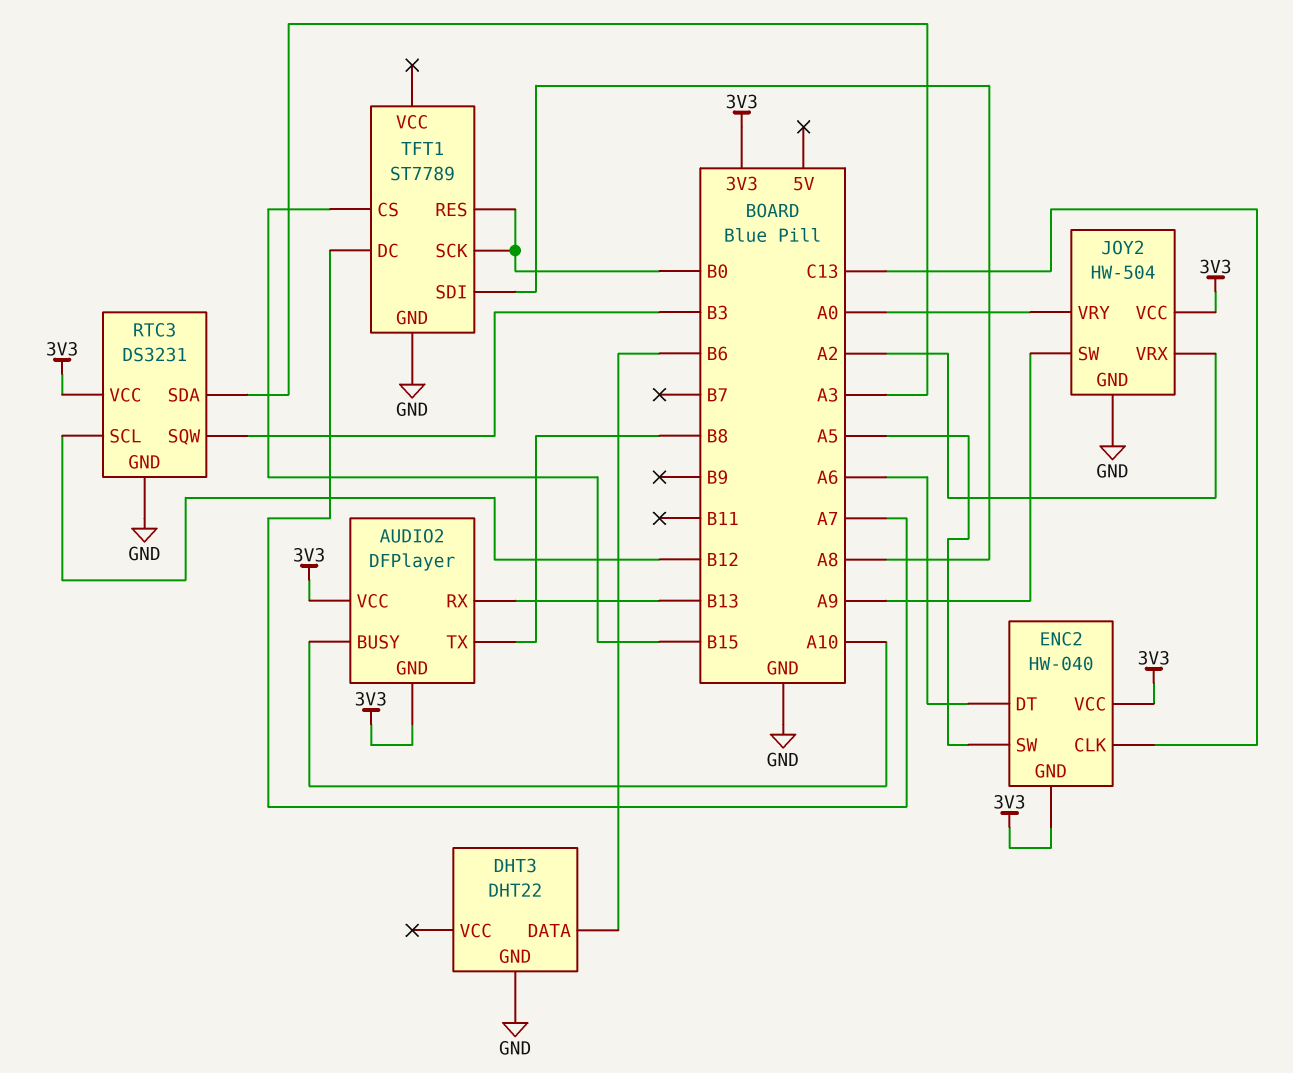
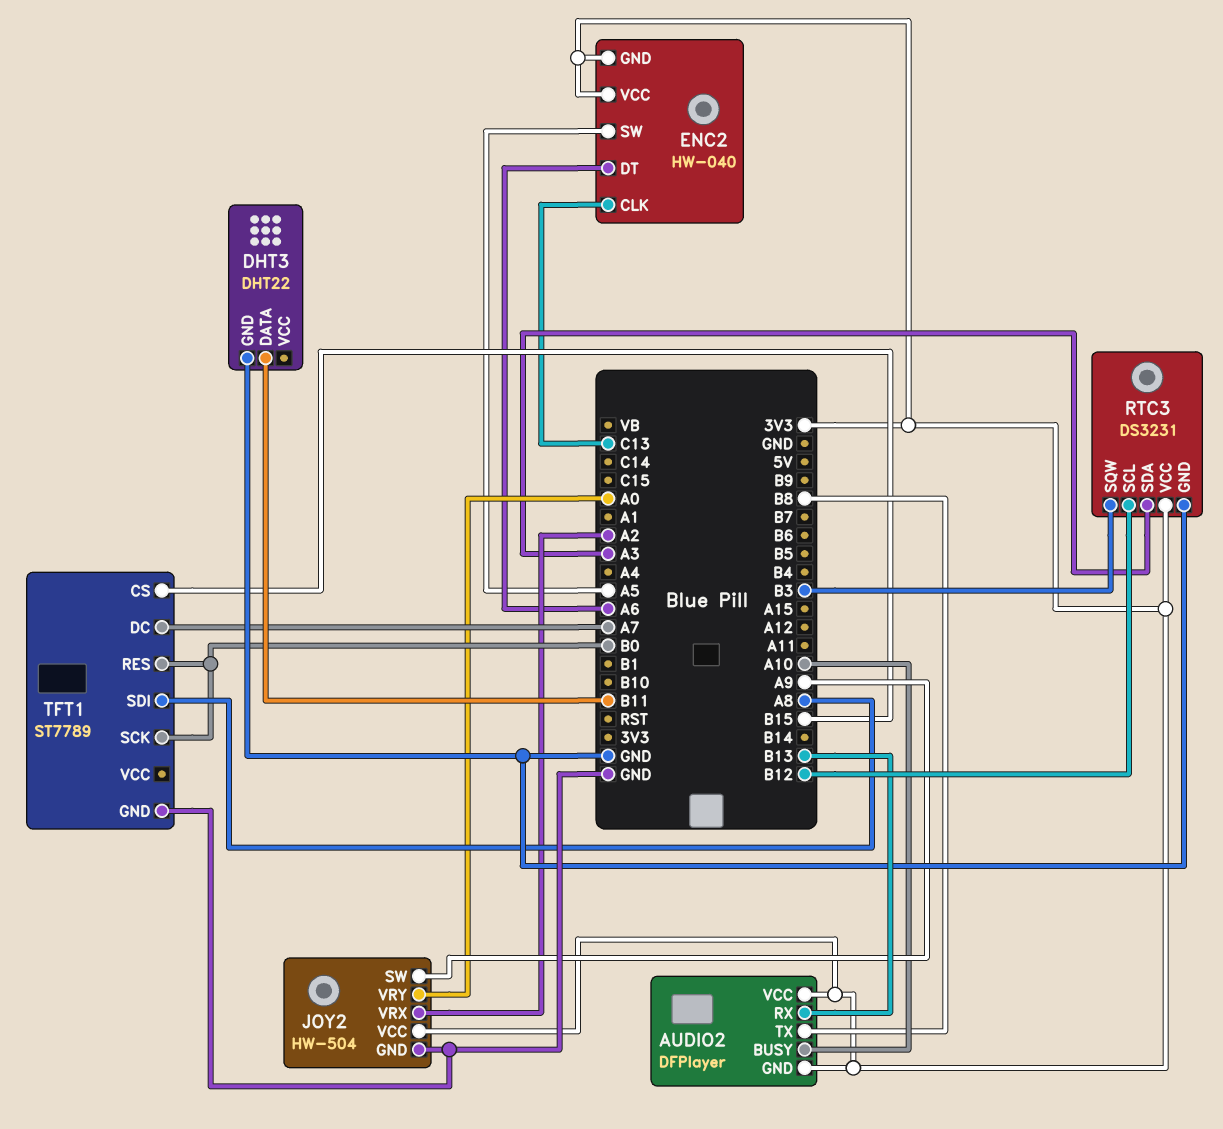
DHT3 pin DATA: B6 -> B11

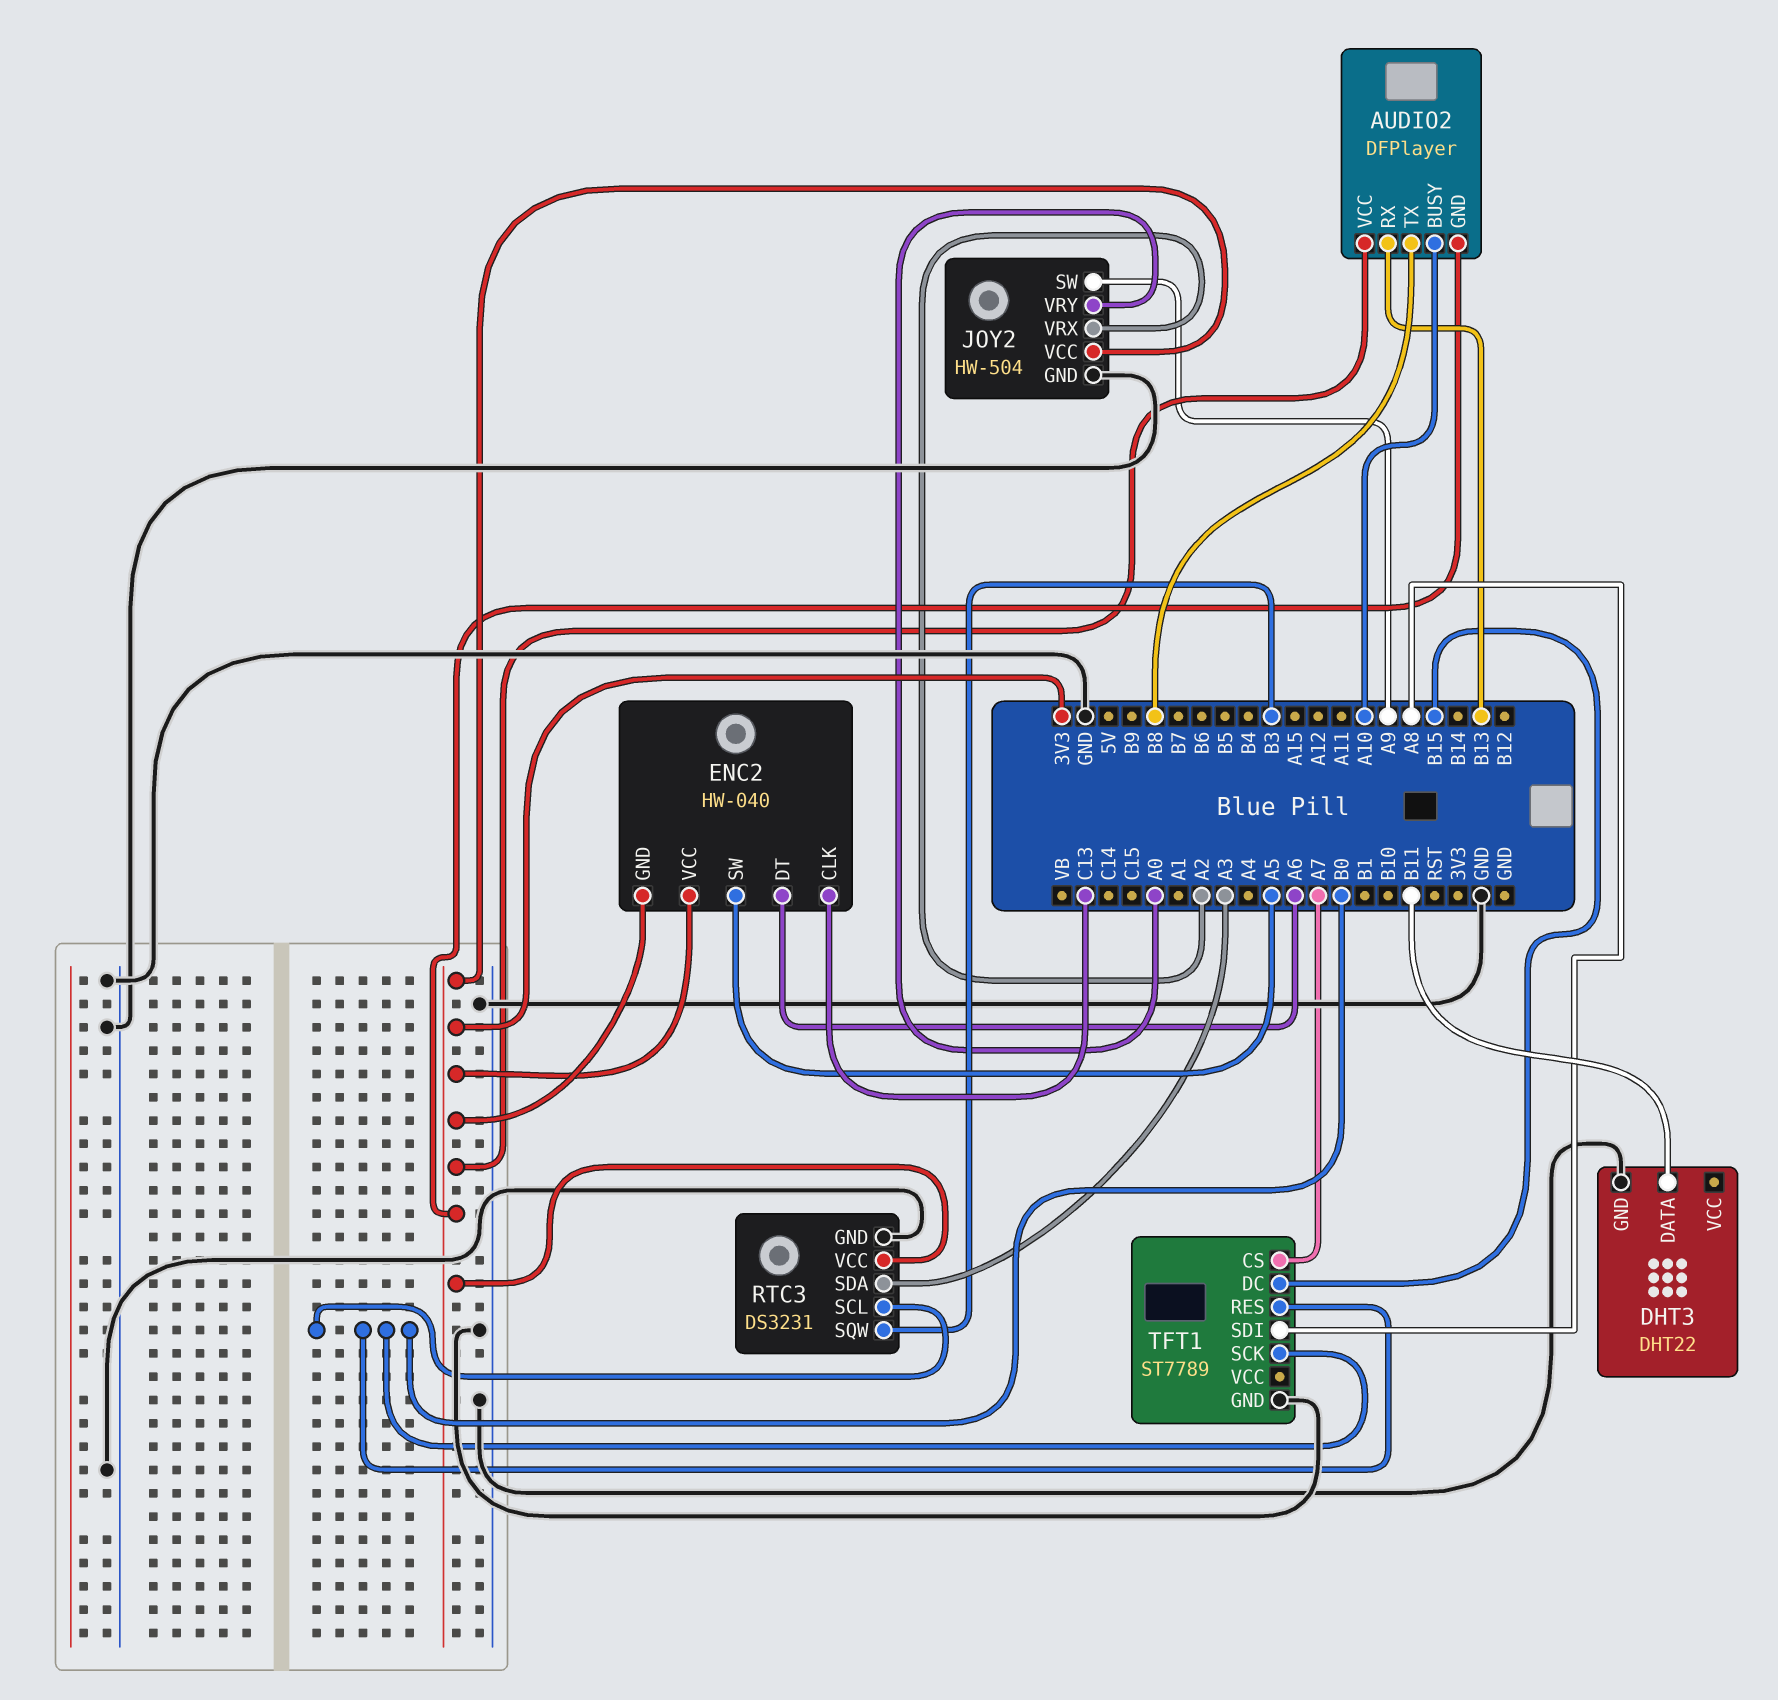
RTC3 pin SCL: B12 -> B0
TFT1 pin CS: B15 -> A7
TFT1 pin DC: A7 -> B15

